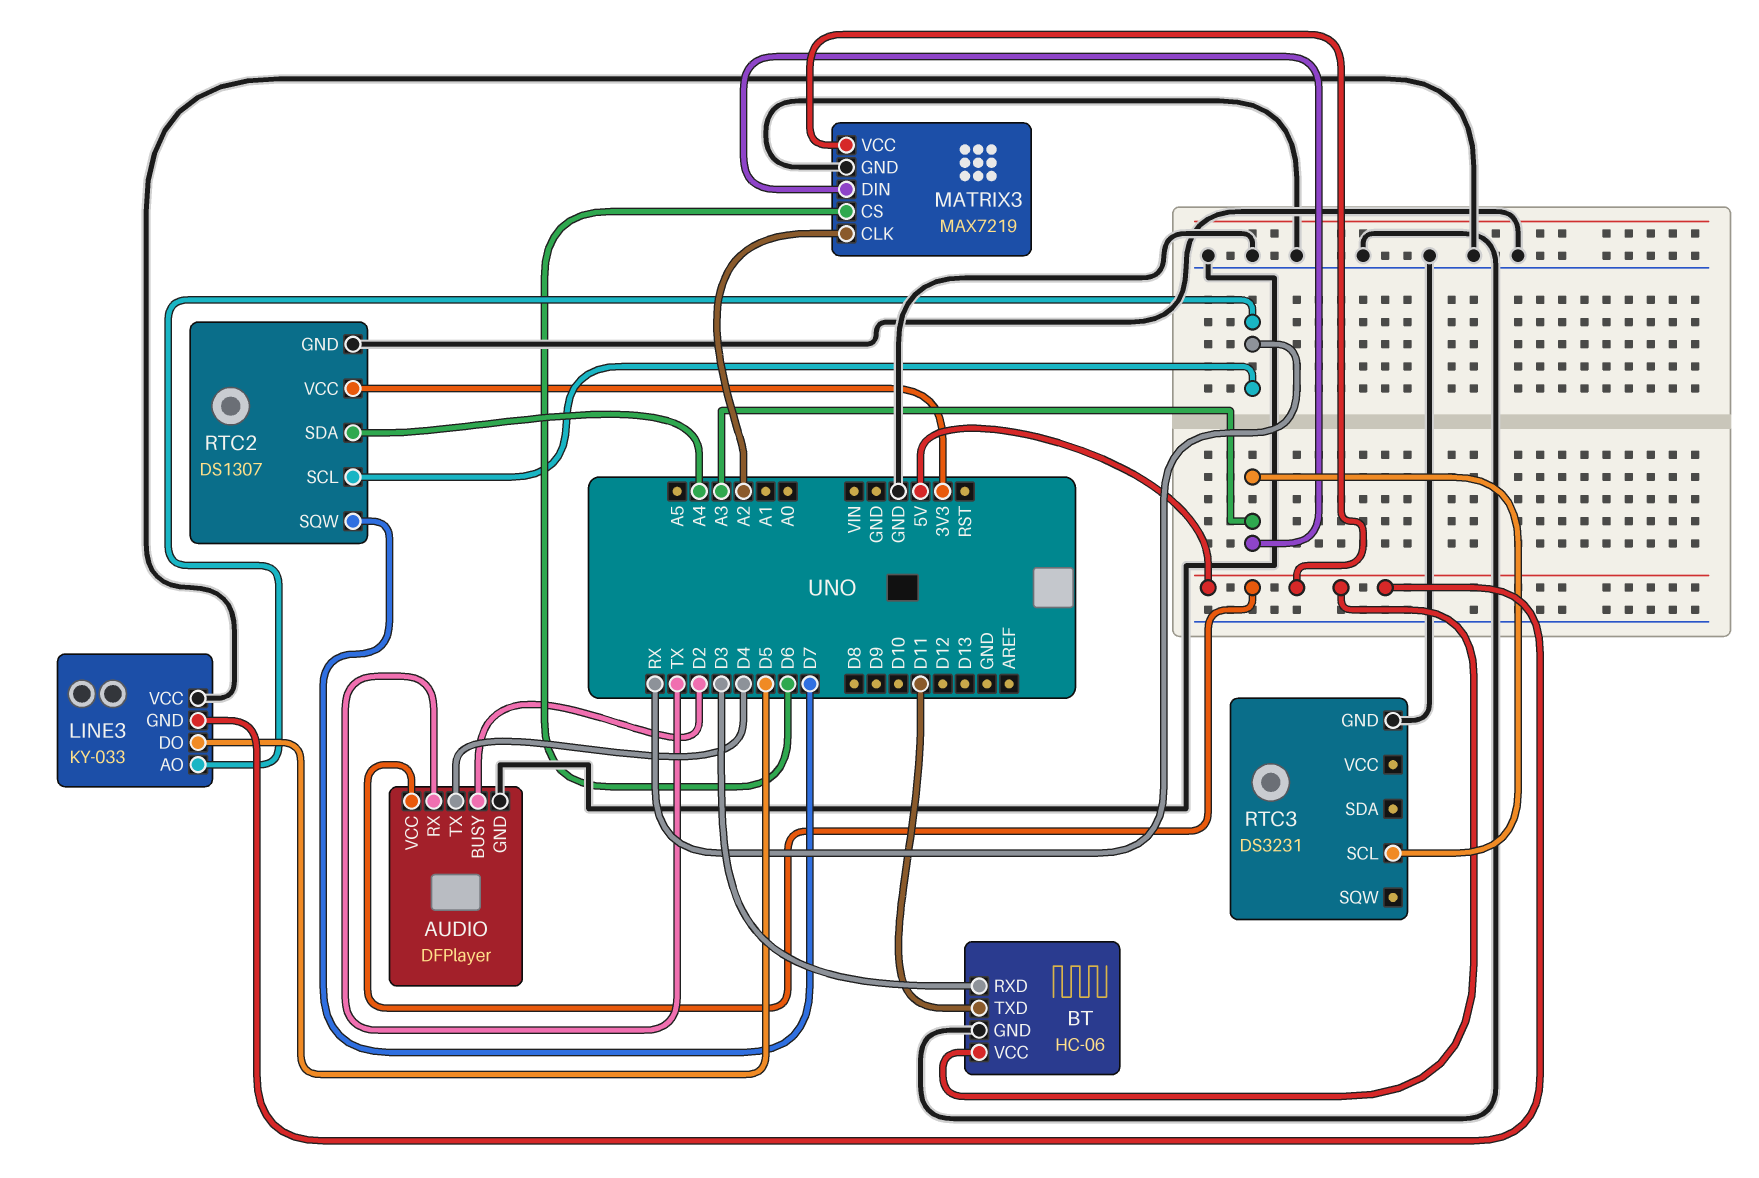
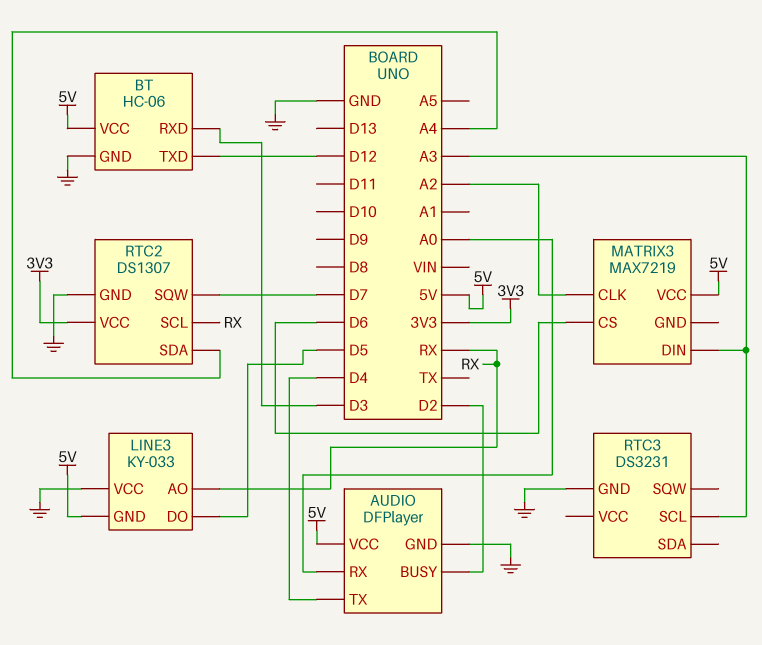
AUDIO pin RX: TX -> A0
BT pin TXD: D11 -> D12
MATRIX3 pin GND: GND -> none

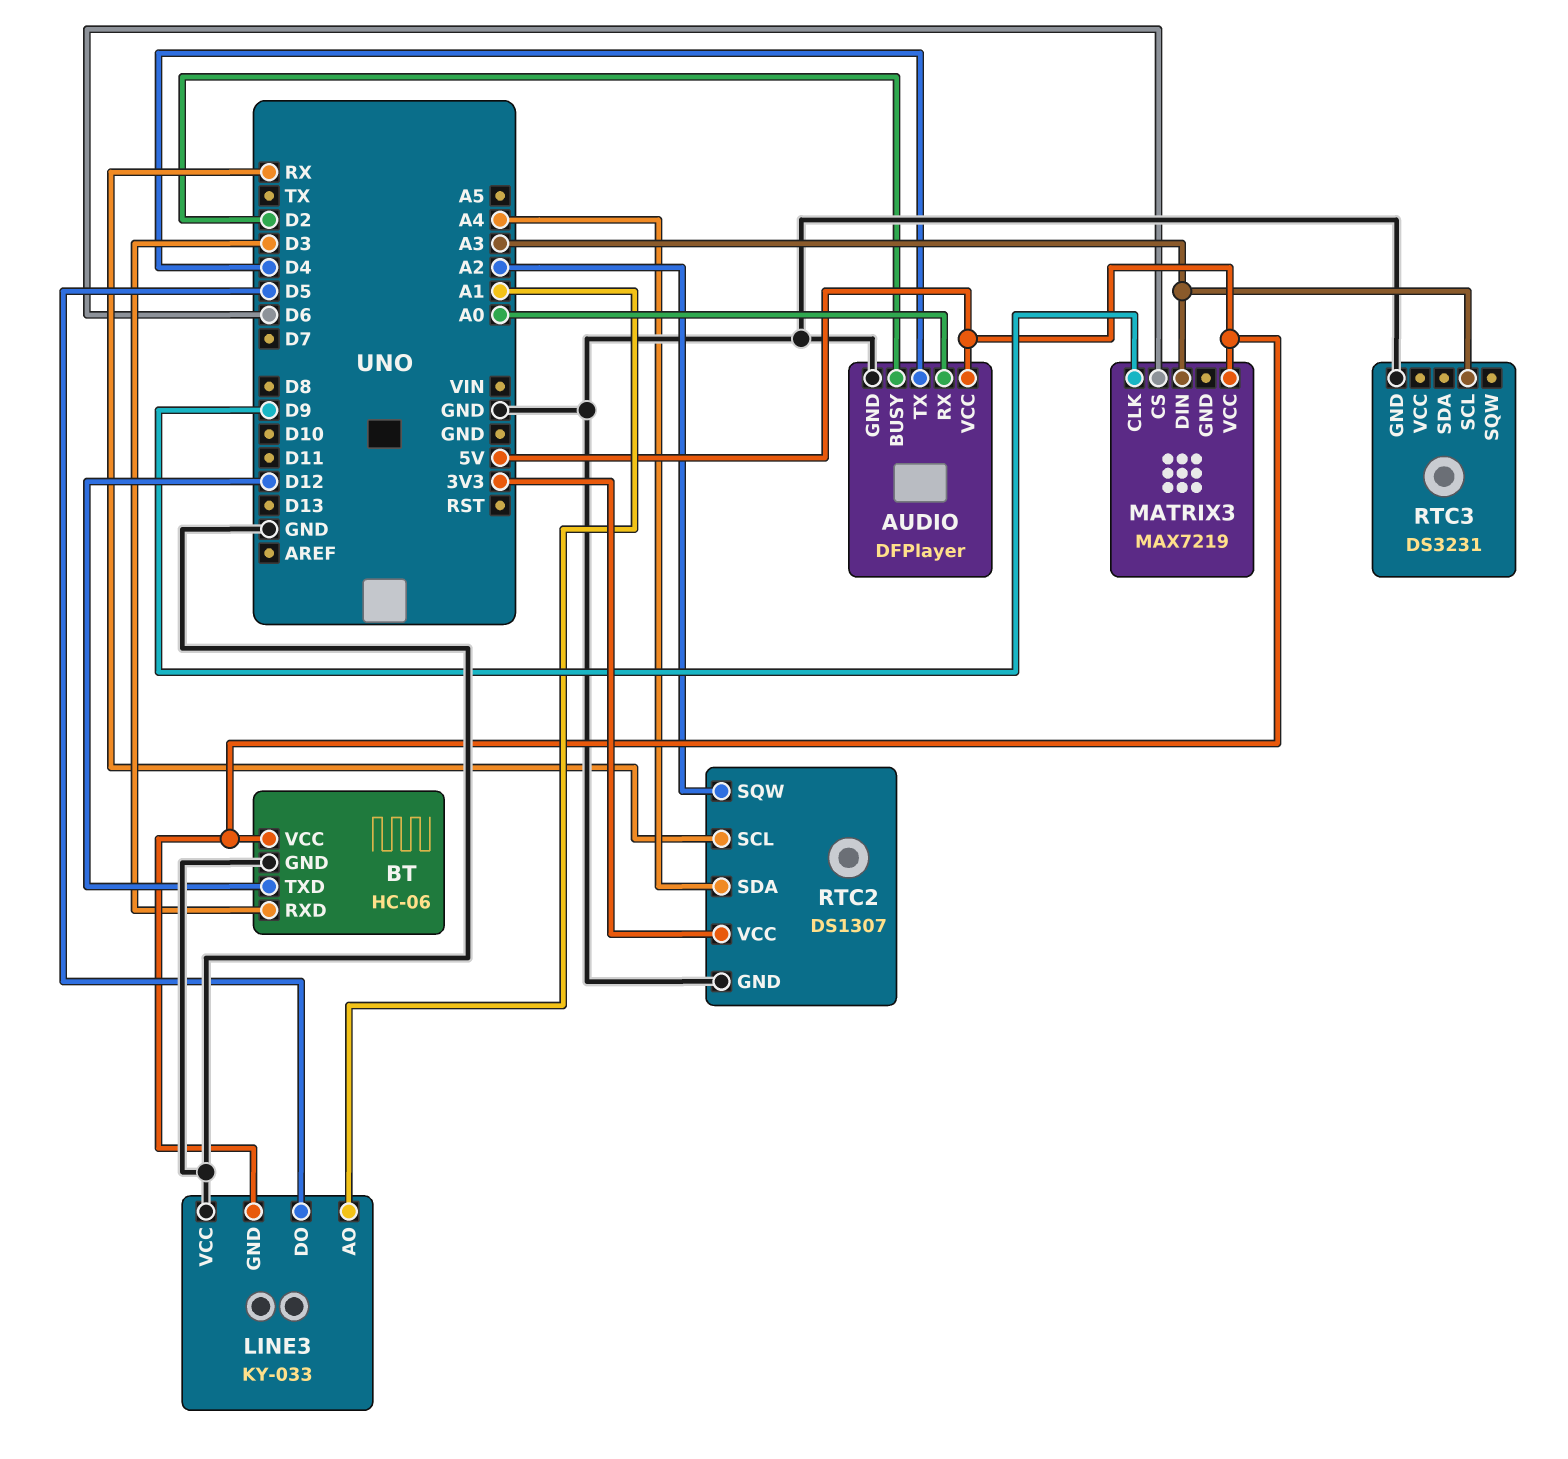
LINE3 pin AO: RX -> A1
MATRIX3 pin CLK: A2 -> D9
RTC2 pin SQW: D7 -> A2

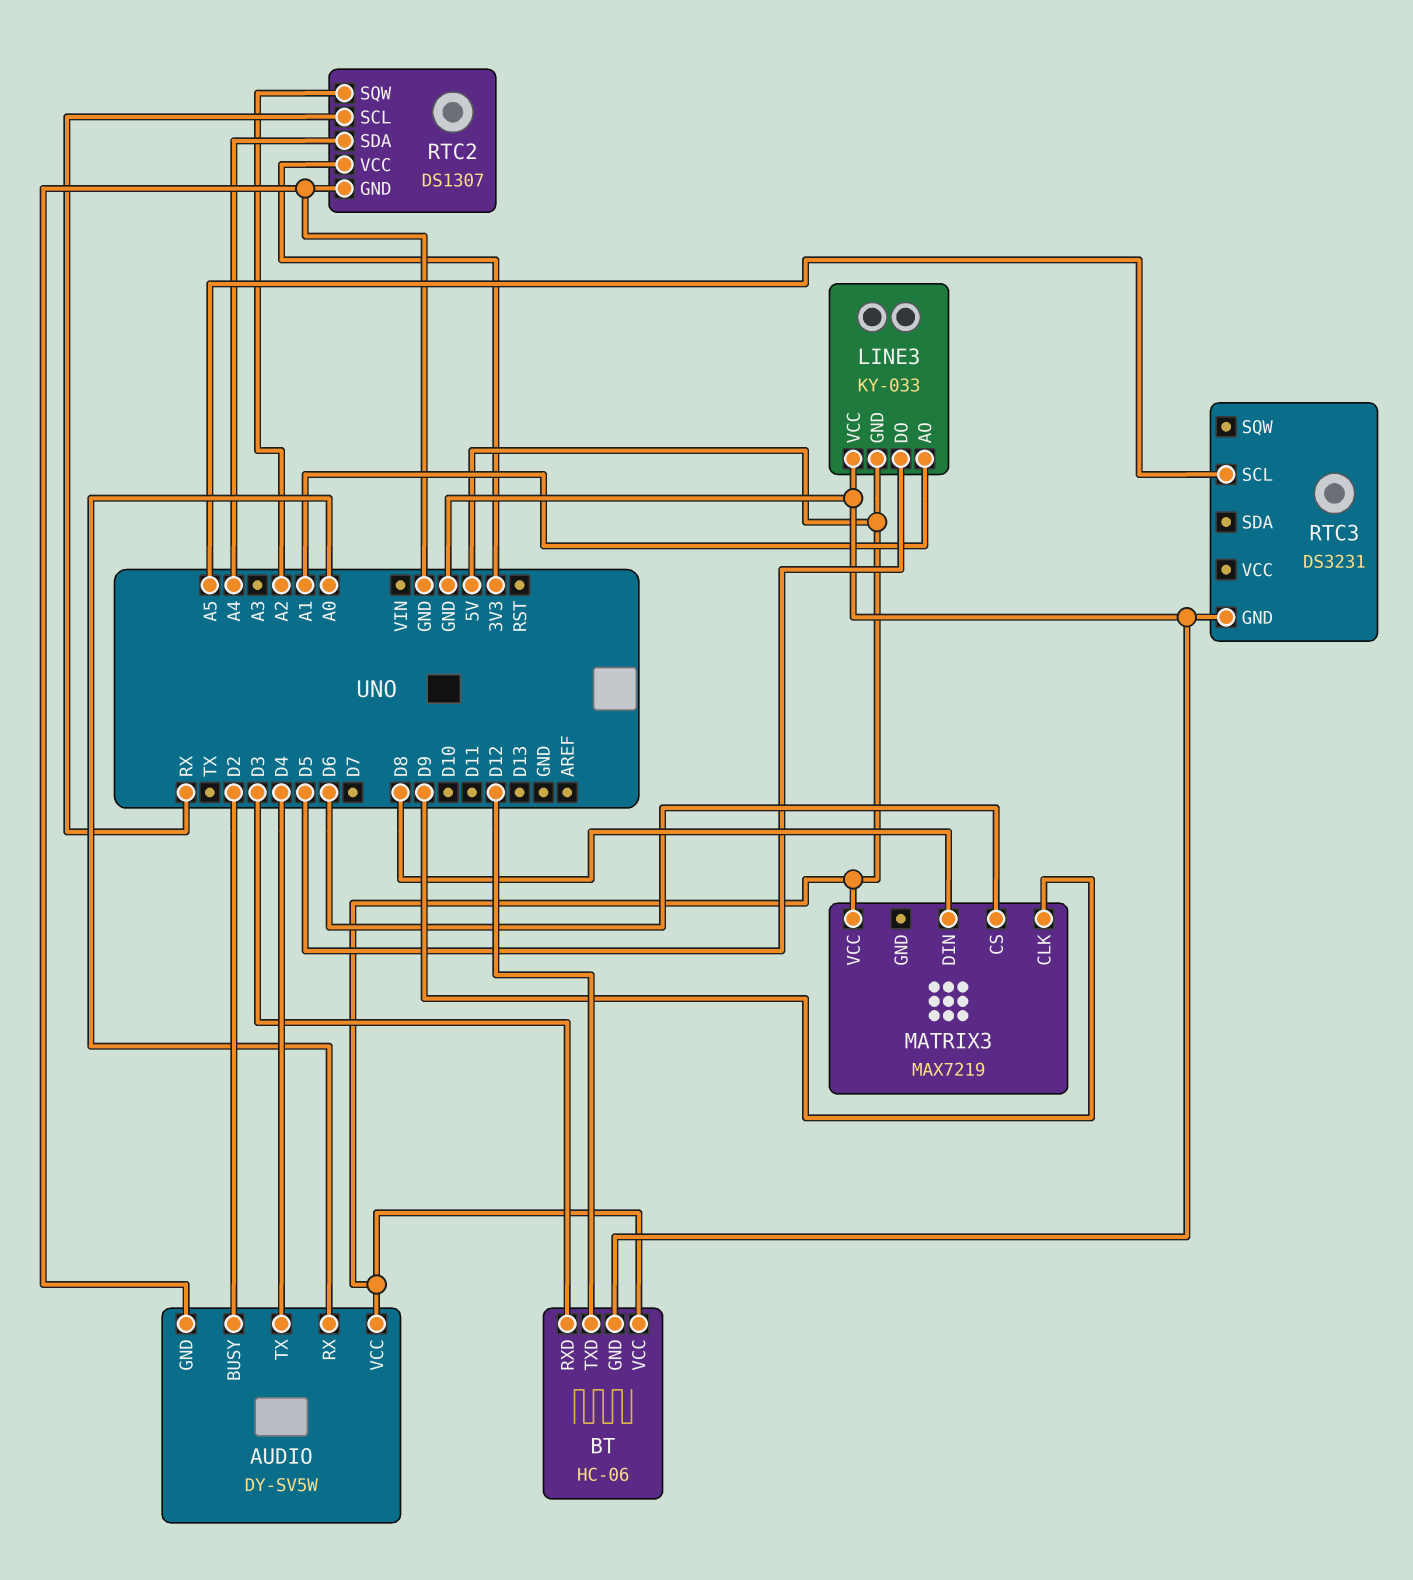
AUDIO: DFPlayer -> DY-SV5W
MATRIX3 pin DIN: A3 -> D8
RTC3 pin SCL: A3 -> A5

